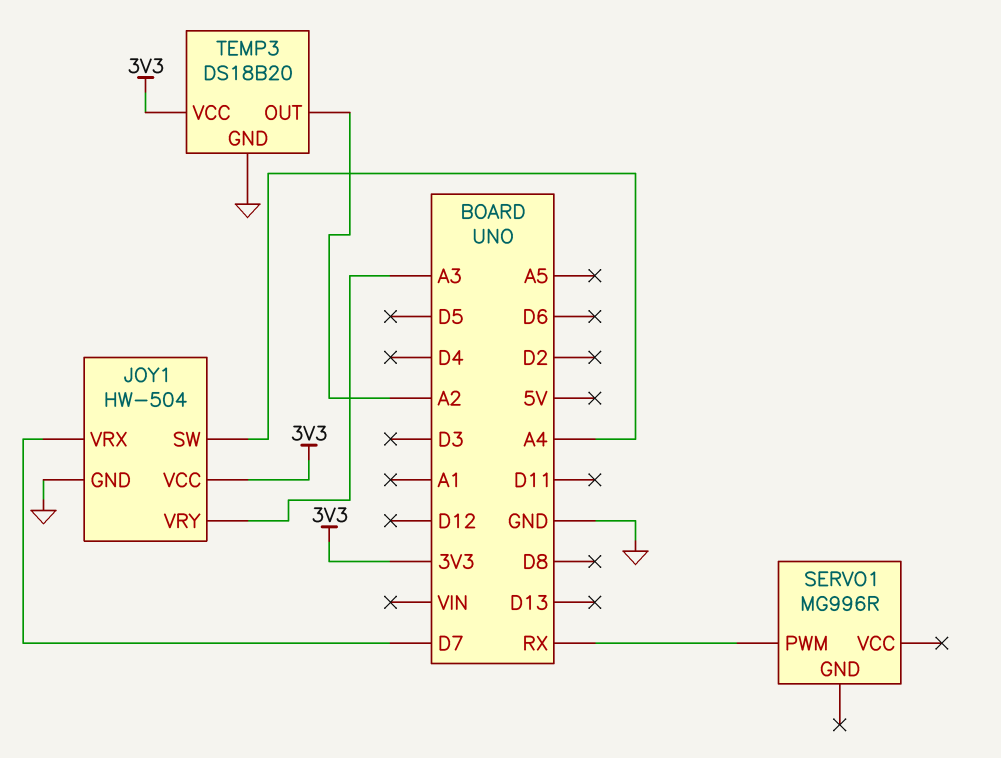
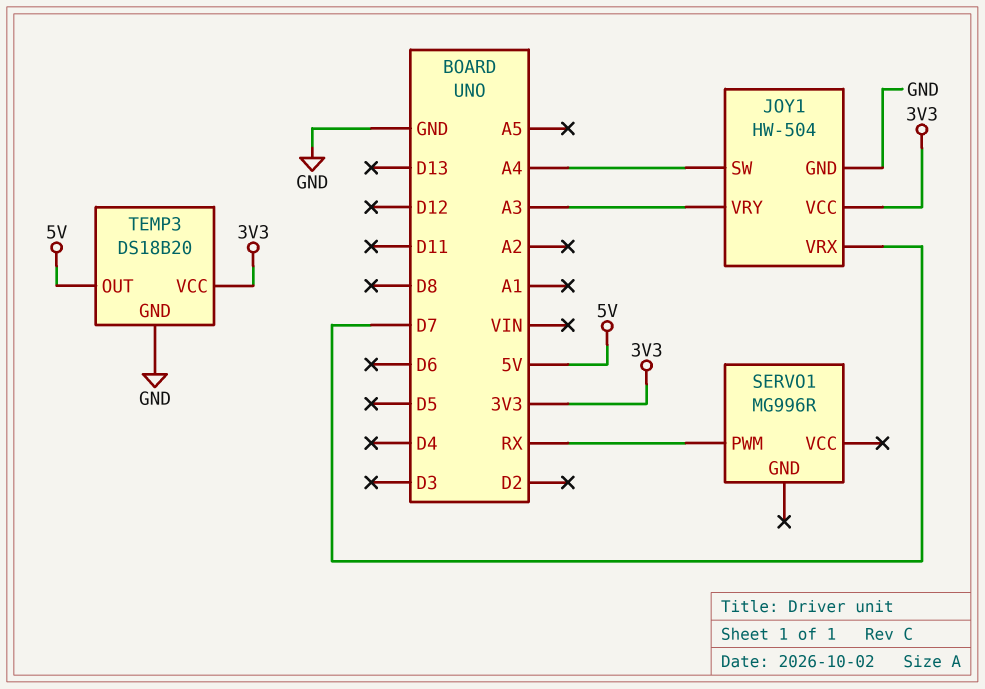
TEMP3 pin OUT: A2 -> 5V

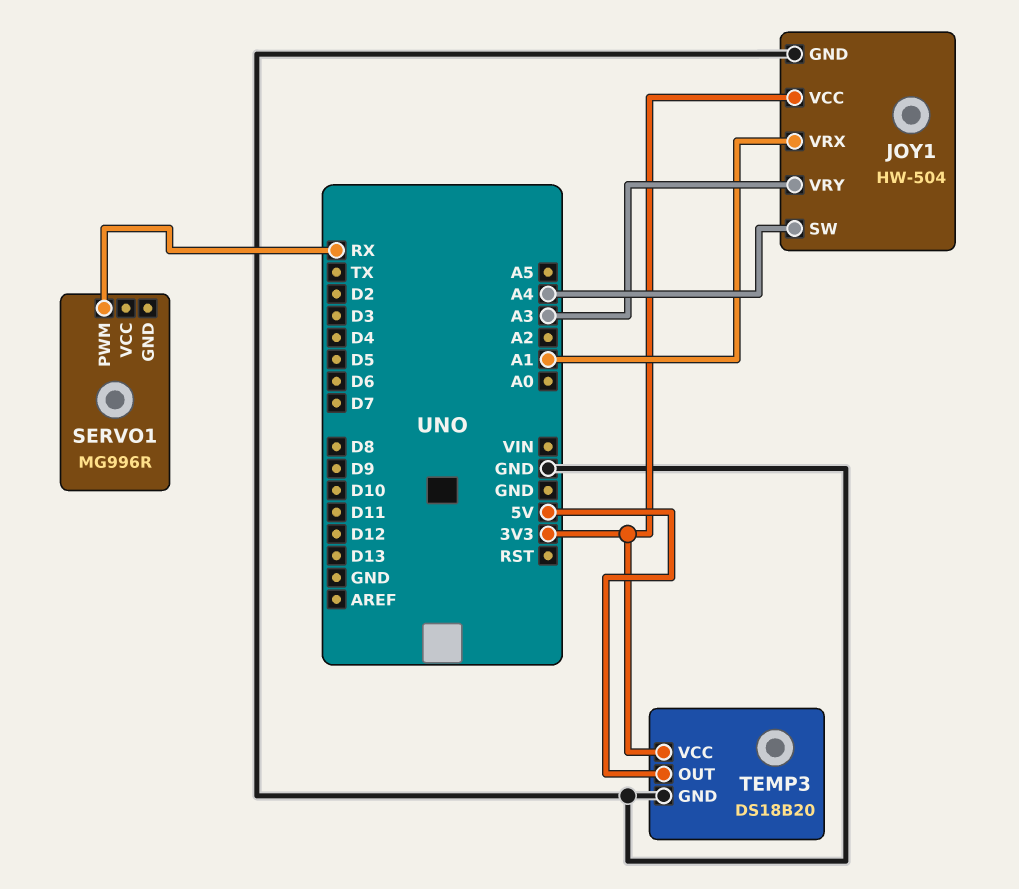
JOY1 pin VRX: D7 -> A1

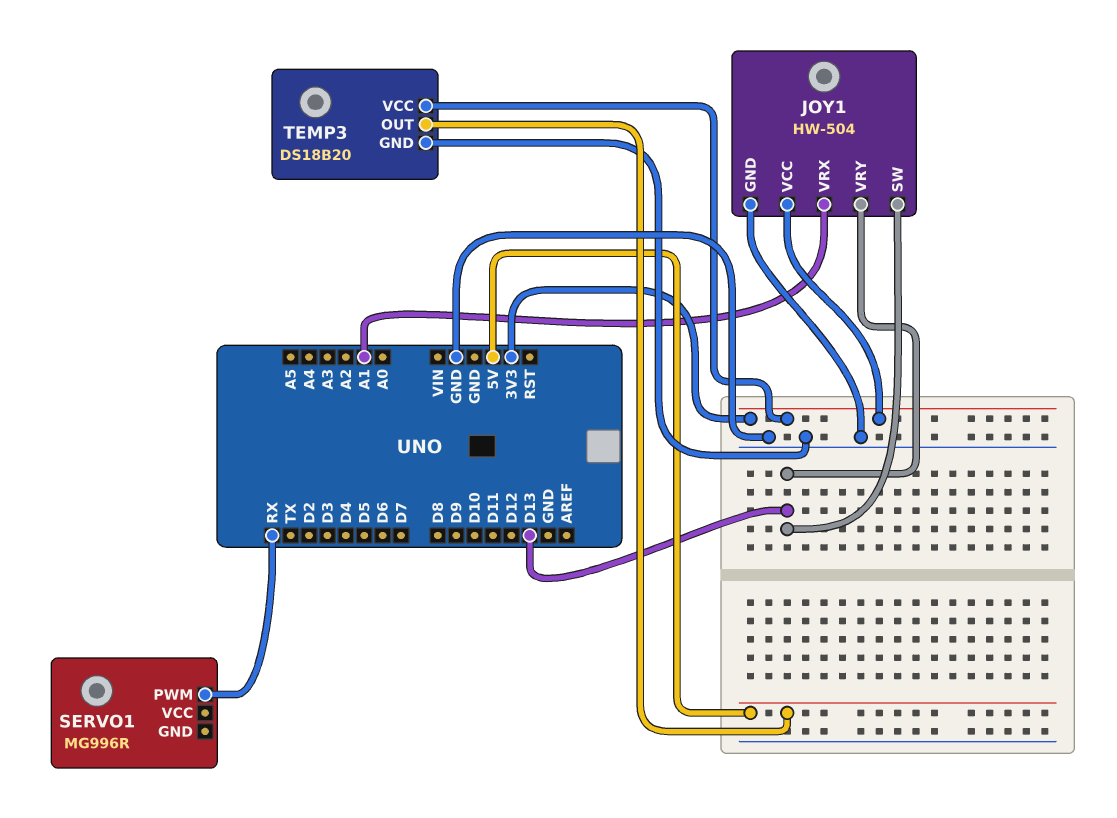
JOY1 pin SW: A4 -> D13
JOY1 pin VRY: A3 -> D13

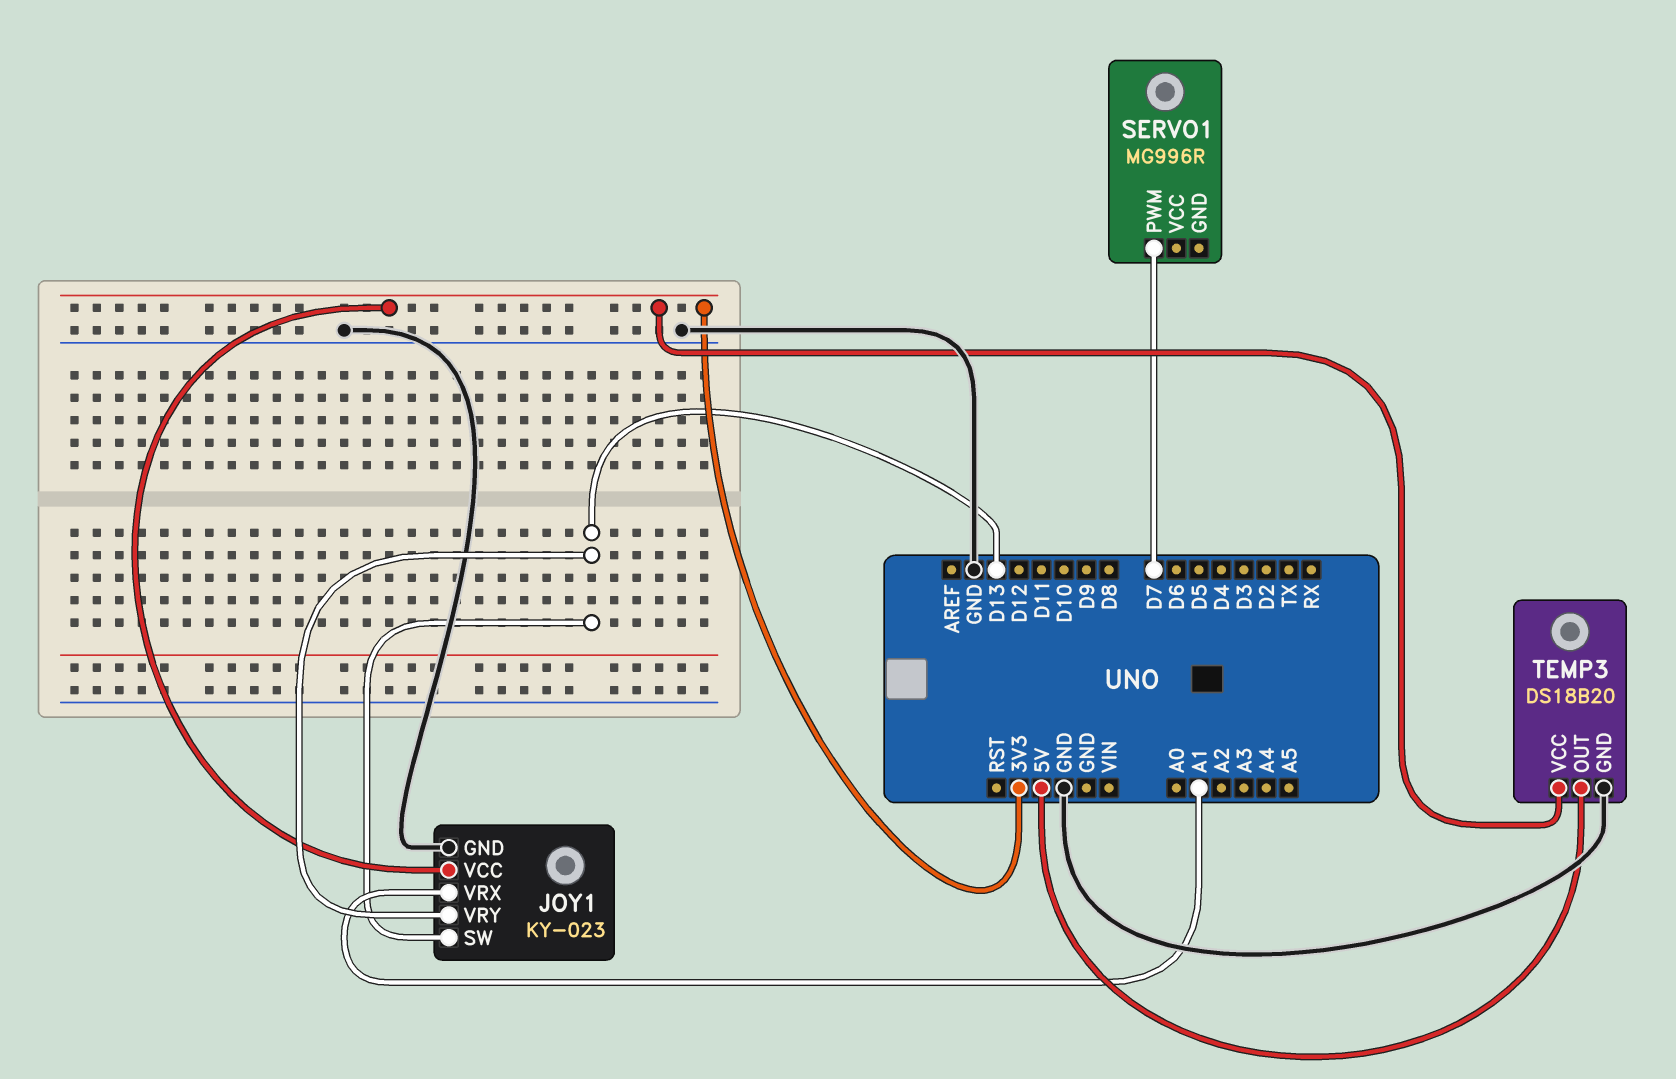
JOY1: HW-504 -> KY-023
SERVO1 pin PWM: RX -> D7

